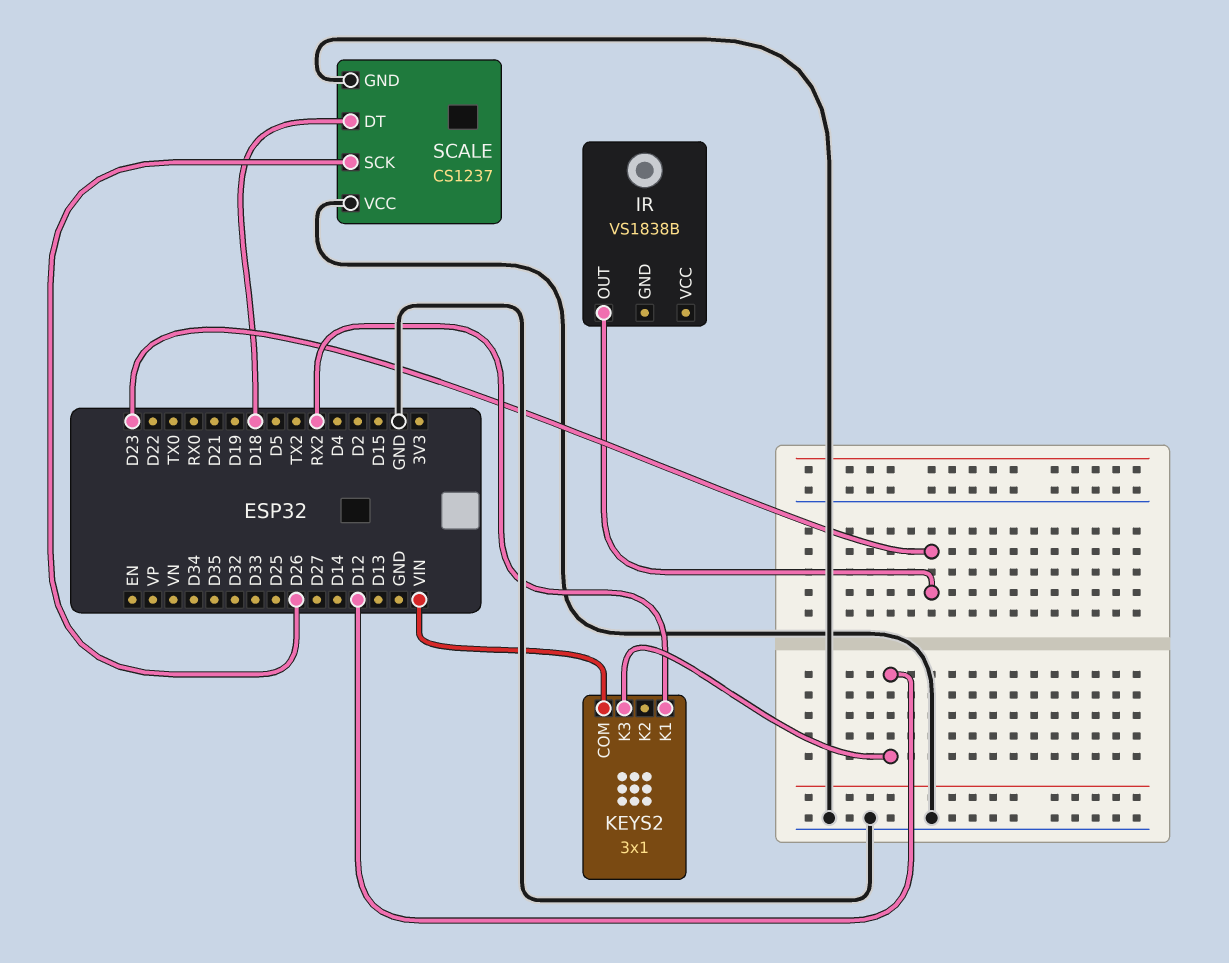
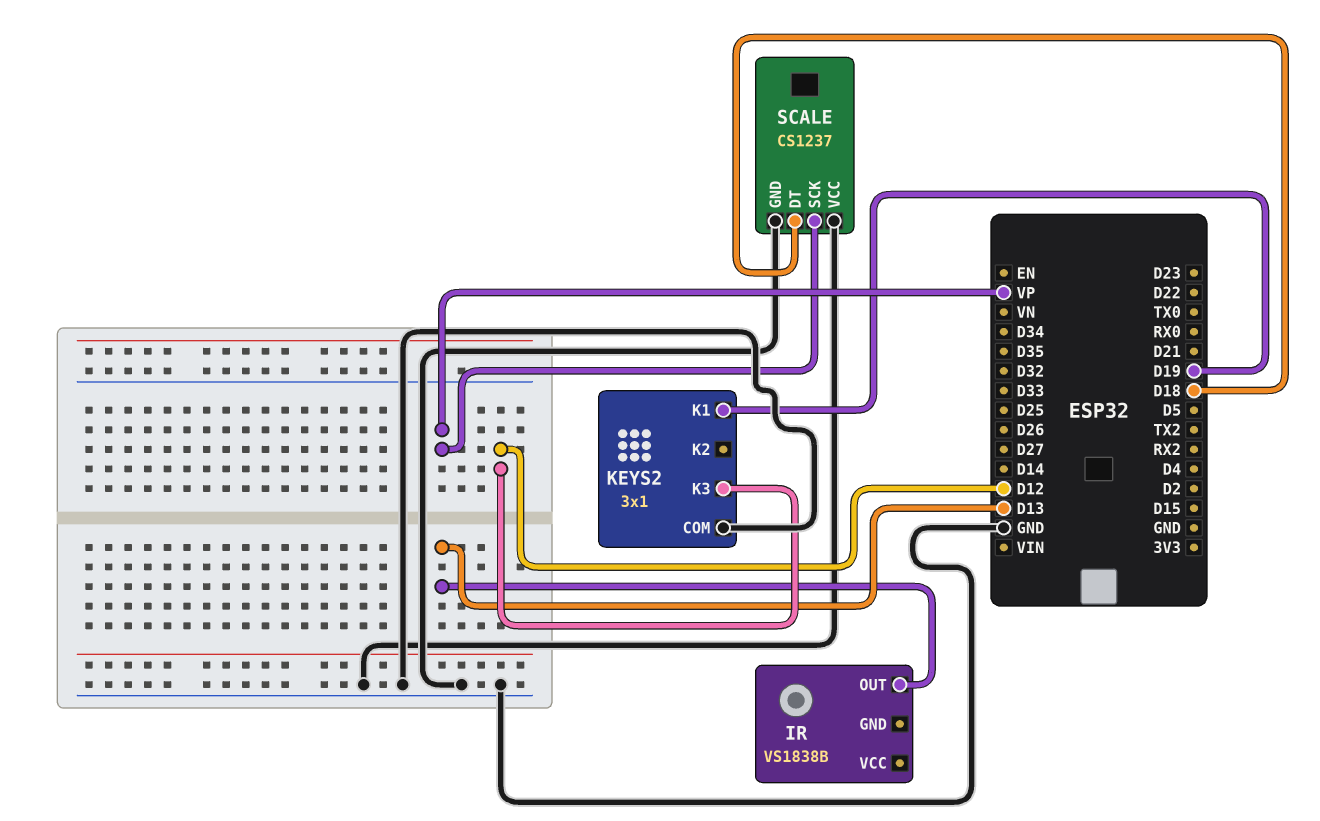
IR pin OUT: D23 -> D13
KEYS2 pin COM: VIN -> GND
KEYS2 pin K1: RX2 -> D19
SCALE pin SCK: D26 -> VP

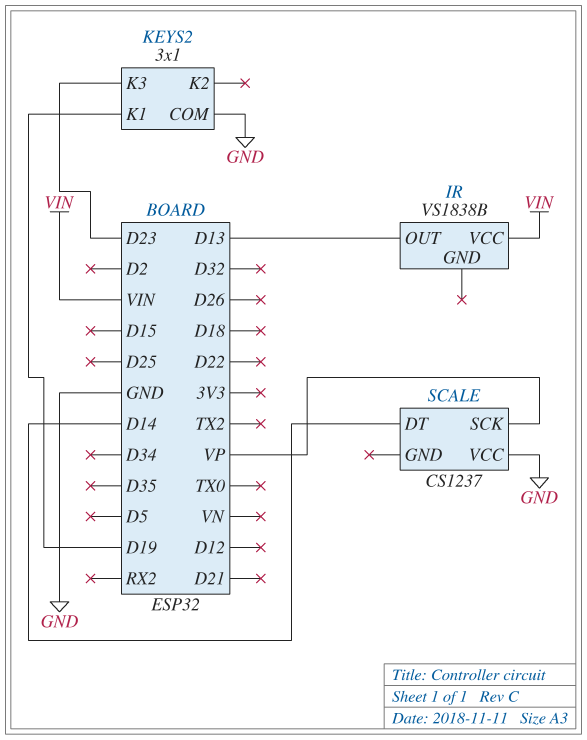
IR pin VCC: none -> VIN
KEYS2 pin K3: D12 -> D23
SCALE pin DT: D18 -> D14
SCALE pin GND: GND -> none

